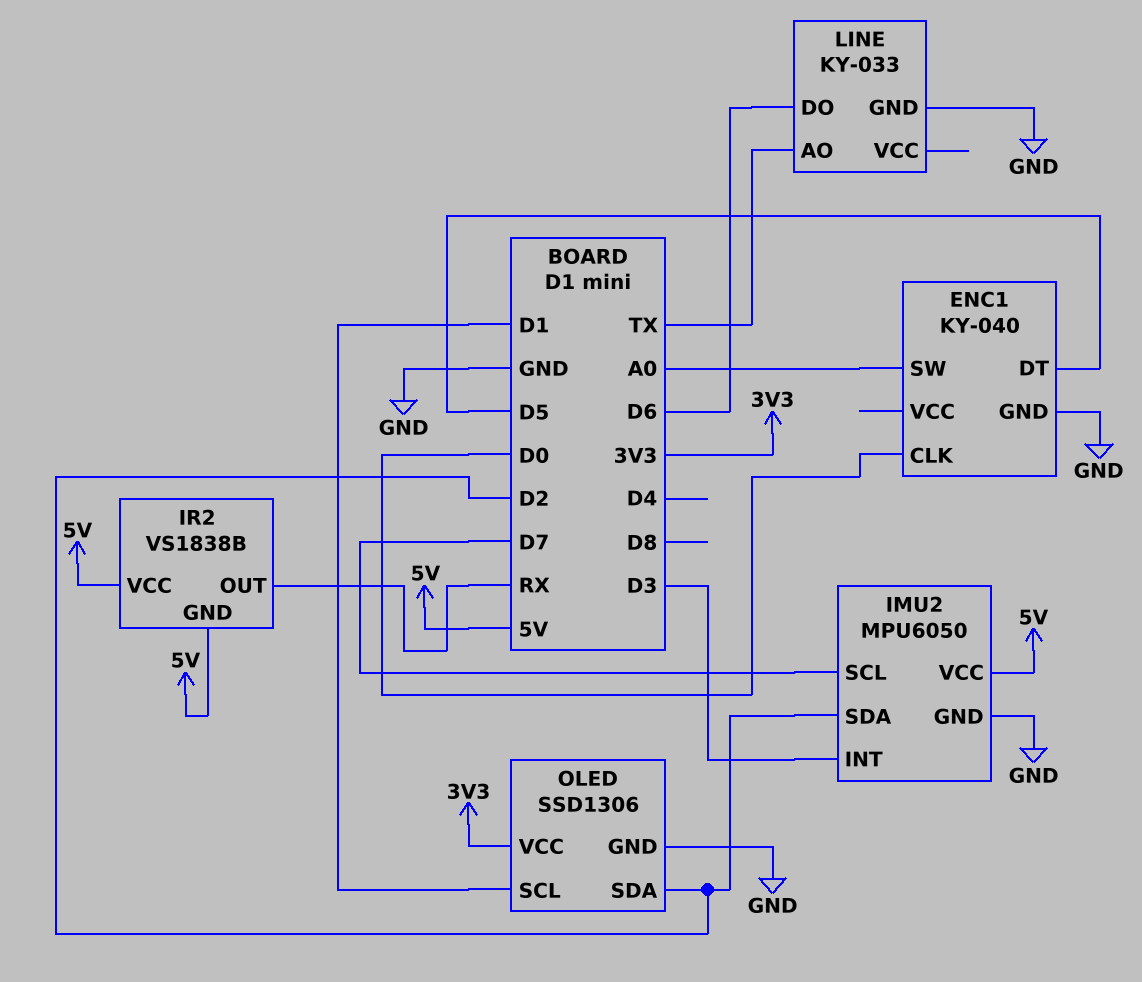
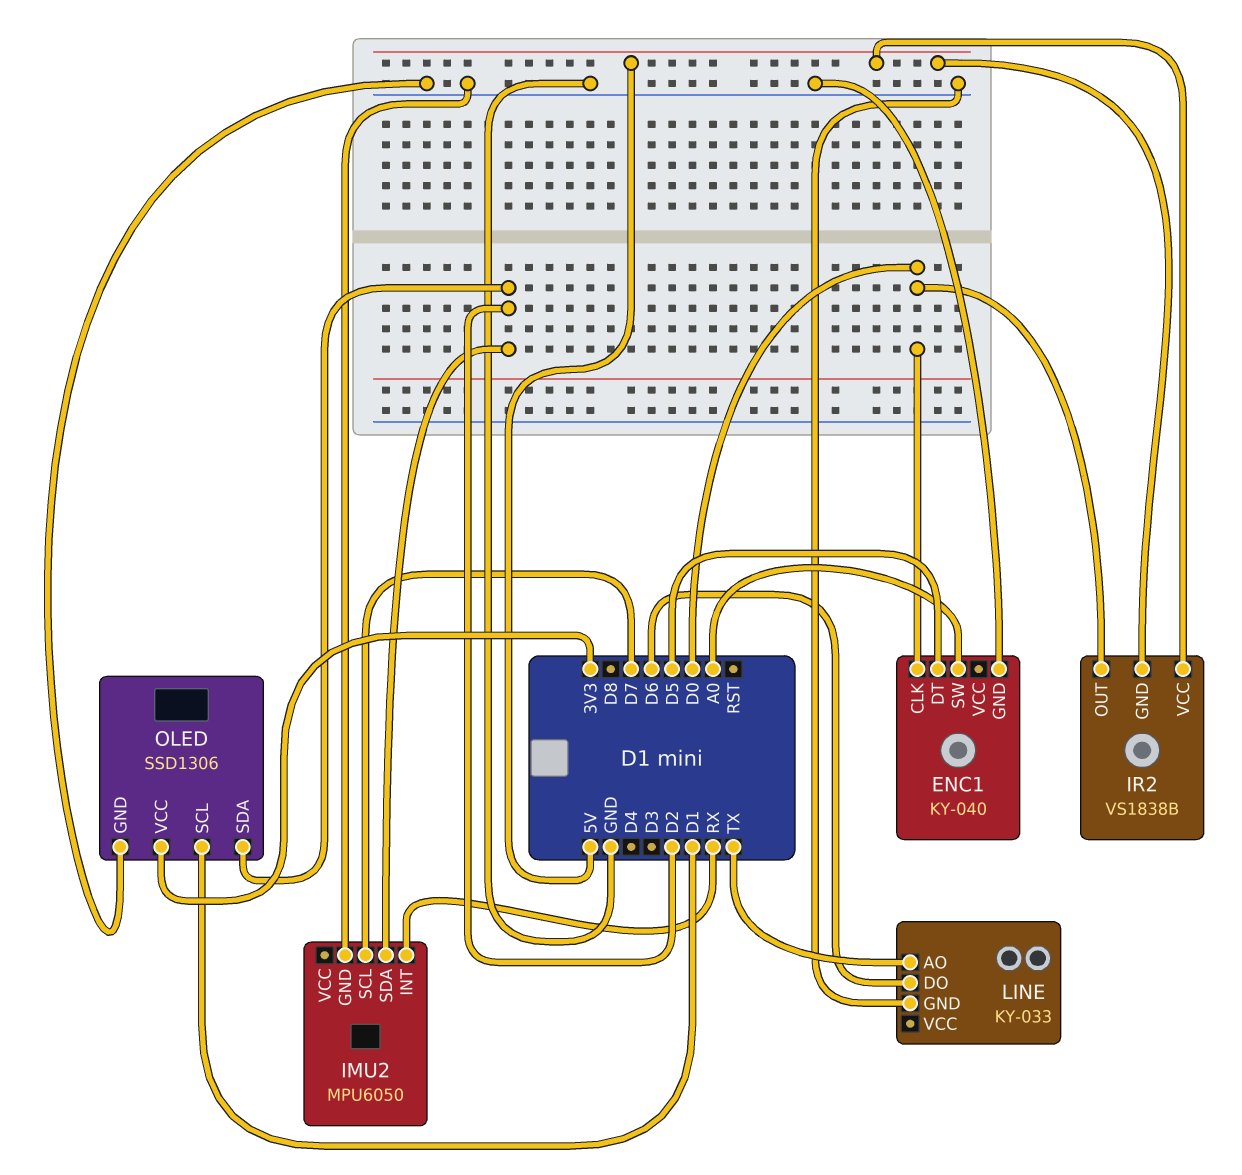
IMU2 pin INT: D3 -> RX
IMU2 pin VCC: 5V -> none
IR2 pin OUT: RX -> D0

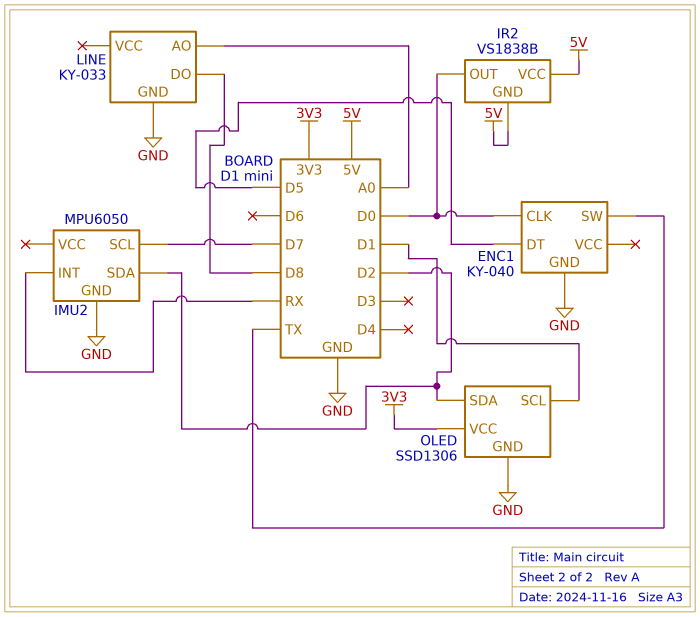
ENC1 pin SW: A0 -> TX
LINE pin AO: TX -> A0
LINE pin DO: D6 -> D8

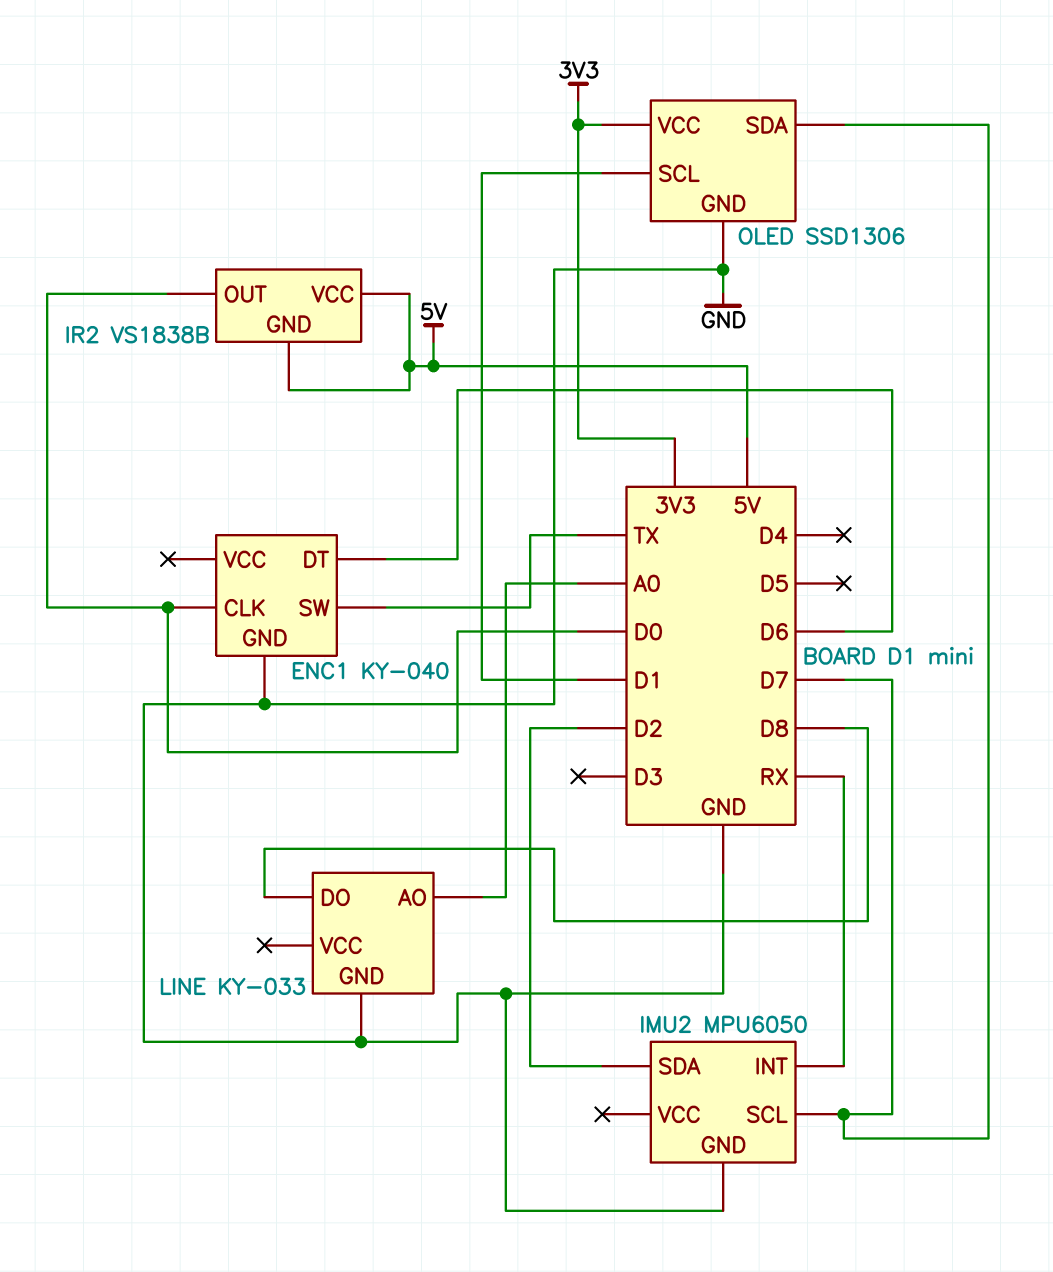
ENC1 pin DT: D5 -> D6
OLED pin SDA: D2 -> D7

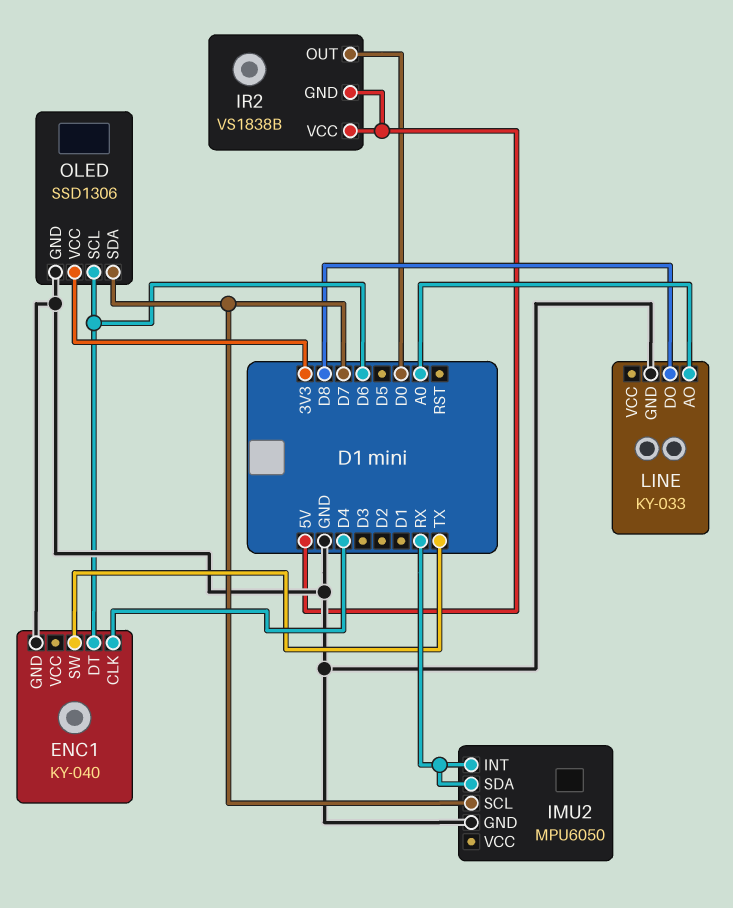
ENC1 pin CLK: D0 -> D4
IMU2 pin SDA: D2 -> RX
OLED pin SCL: D1 -> D6

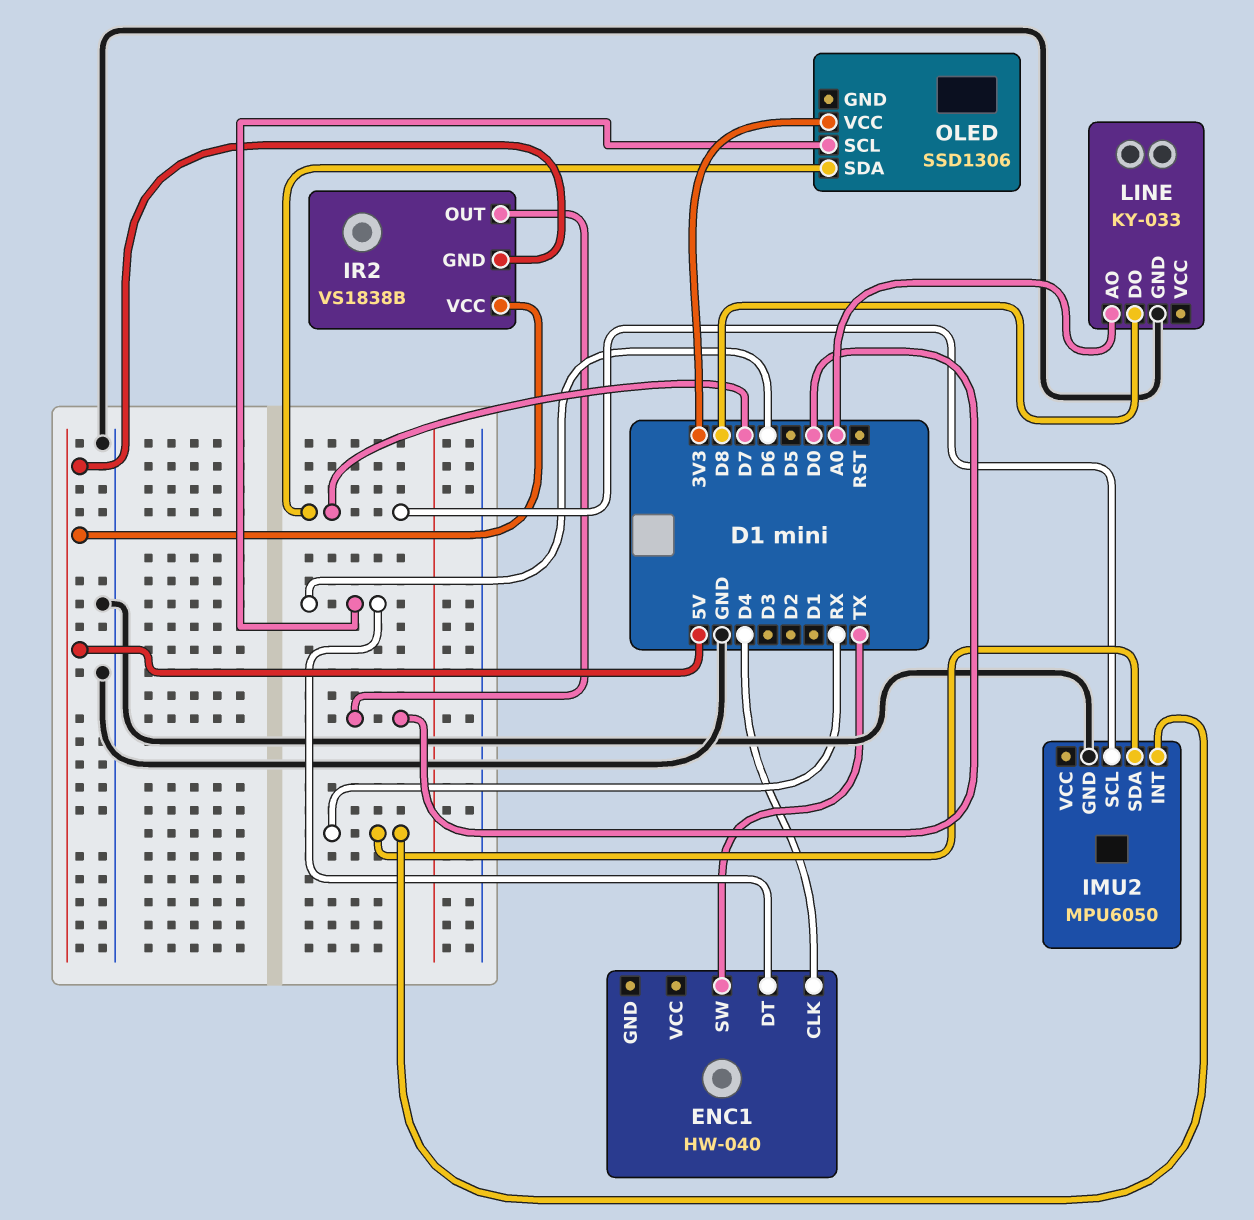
ENC1: KY-040 -> HW-040
ENC1 pin GND: GND -> none
OLED pin GND: GND -> none

